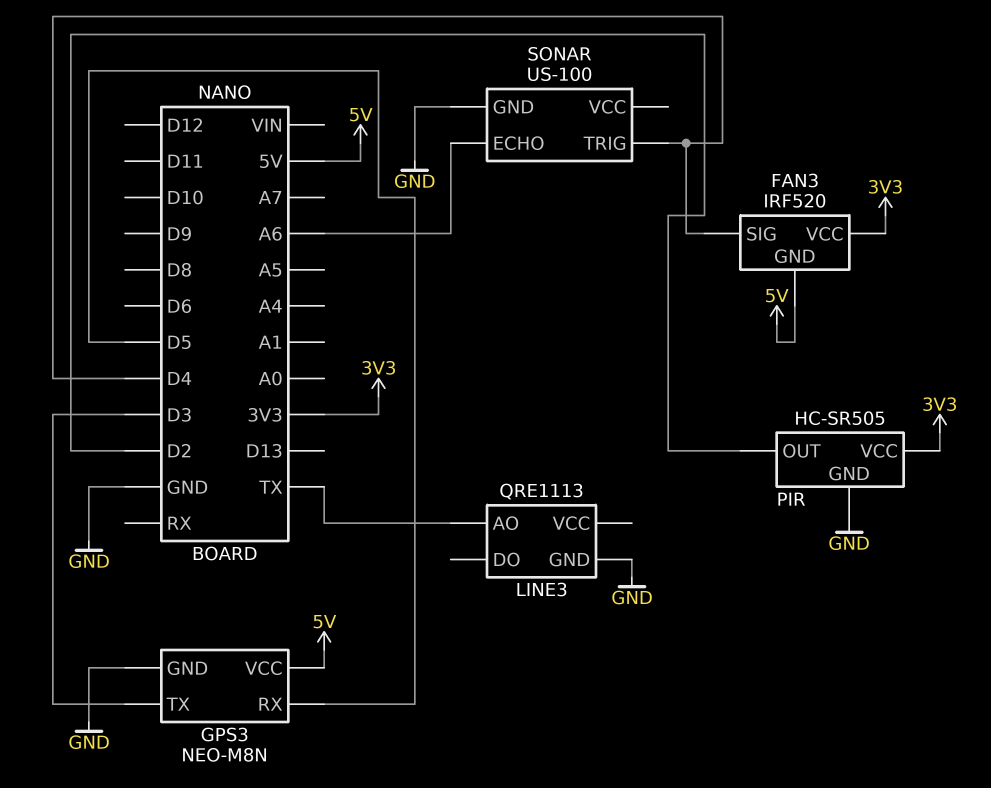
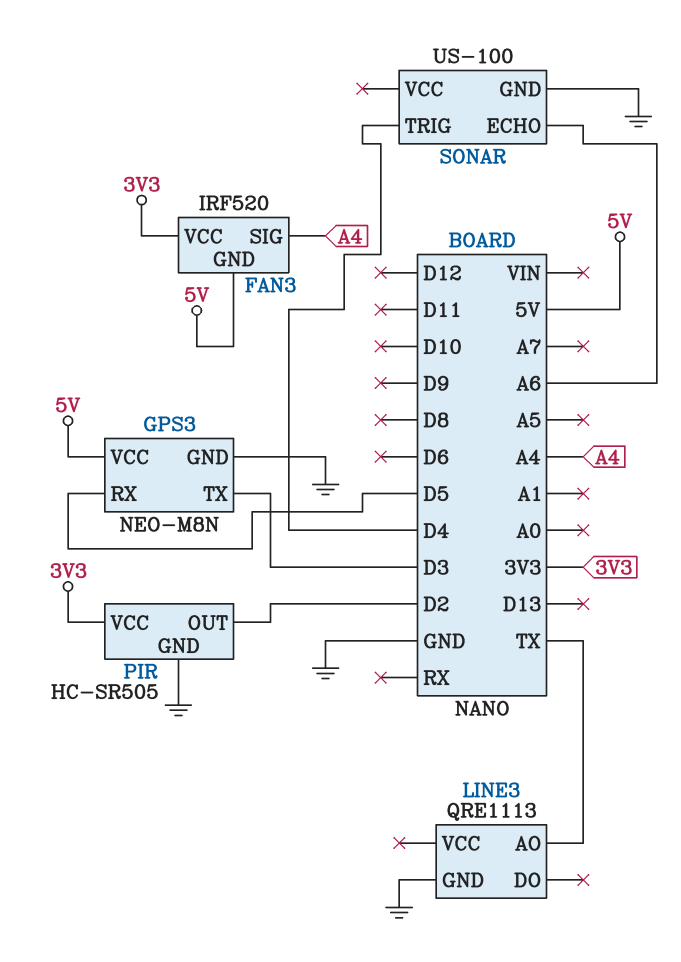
FAN3 pin SIG: D4 -> A4

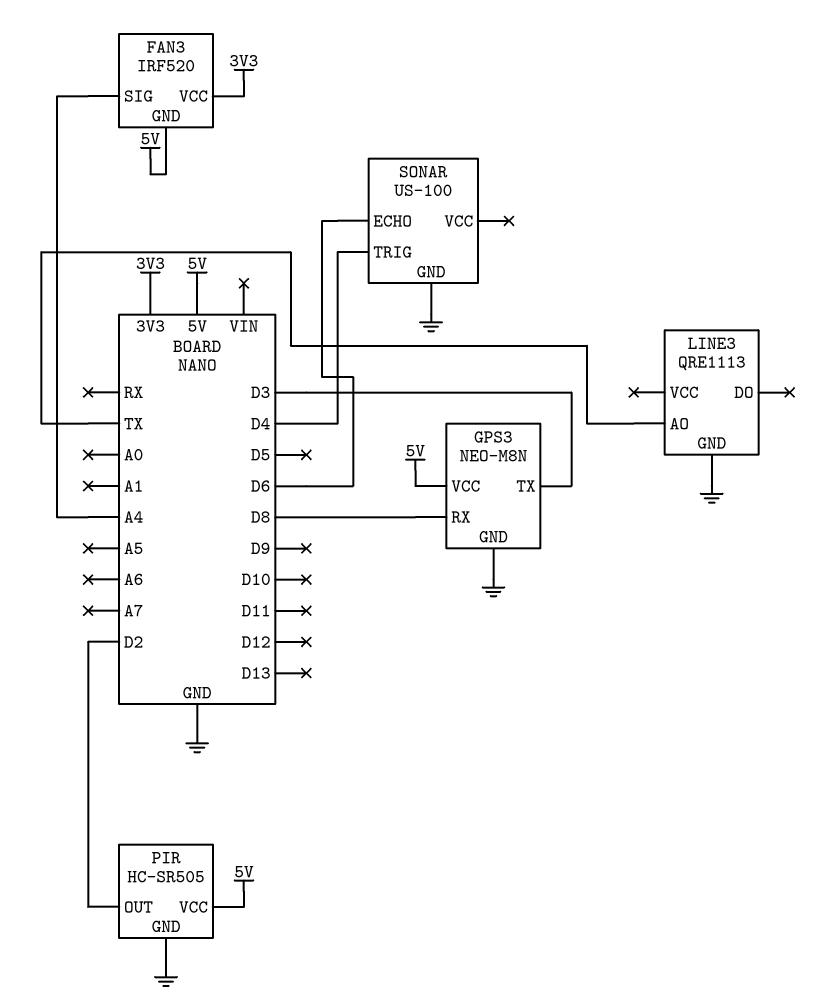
GPS3 pin RX: D5 -> D8
PIR pin VCC: 3V3 -> 5V
SONAR pin ECHO: A6 -> D6

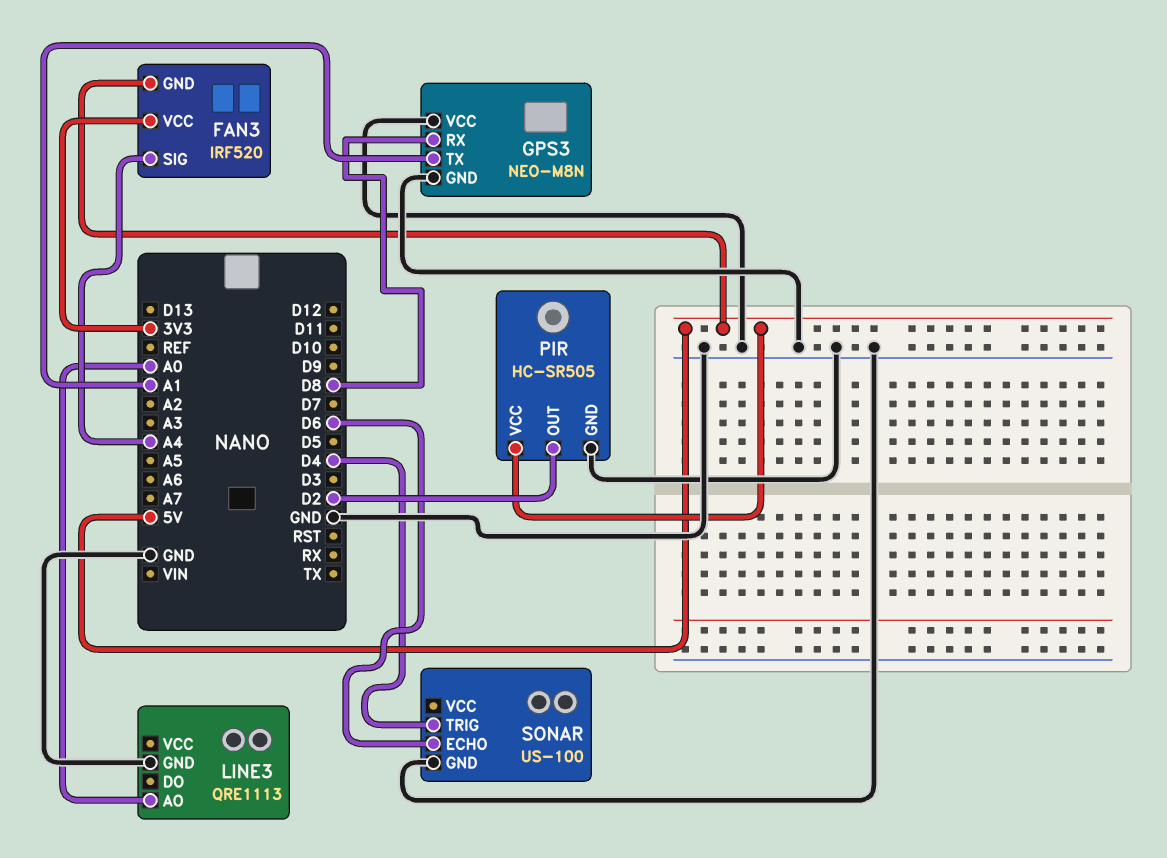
GPS3 pin TX: D3 -> A1
GPS3 pin VCC: 5V -> GND
LINE3 pin AO: TX -> A0

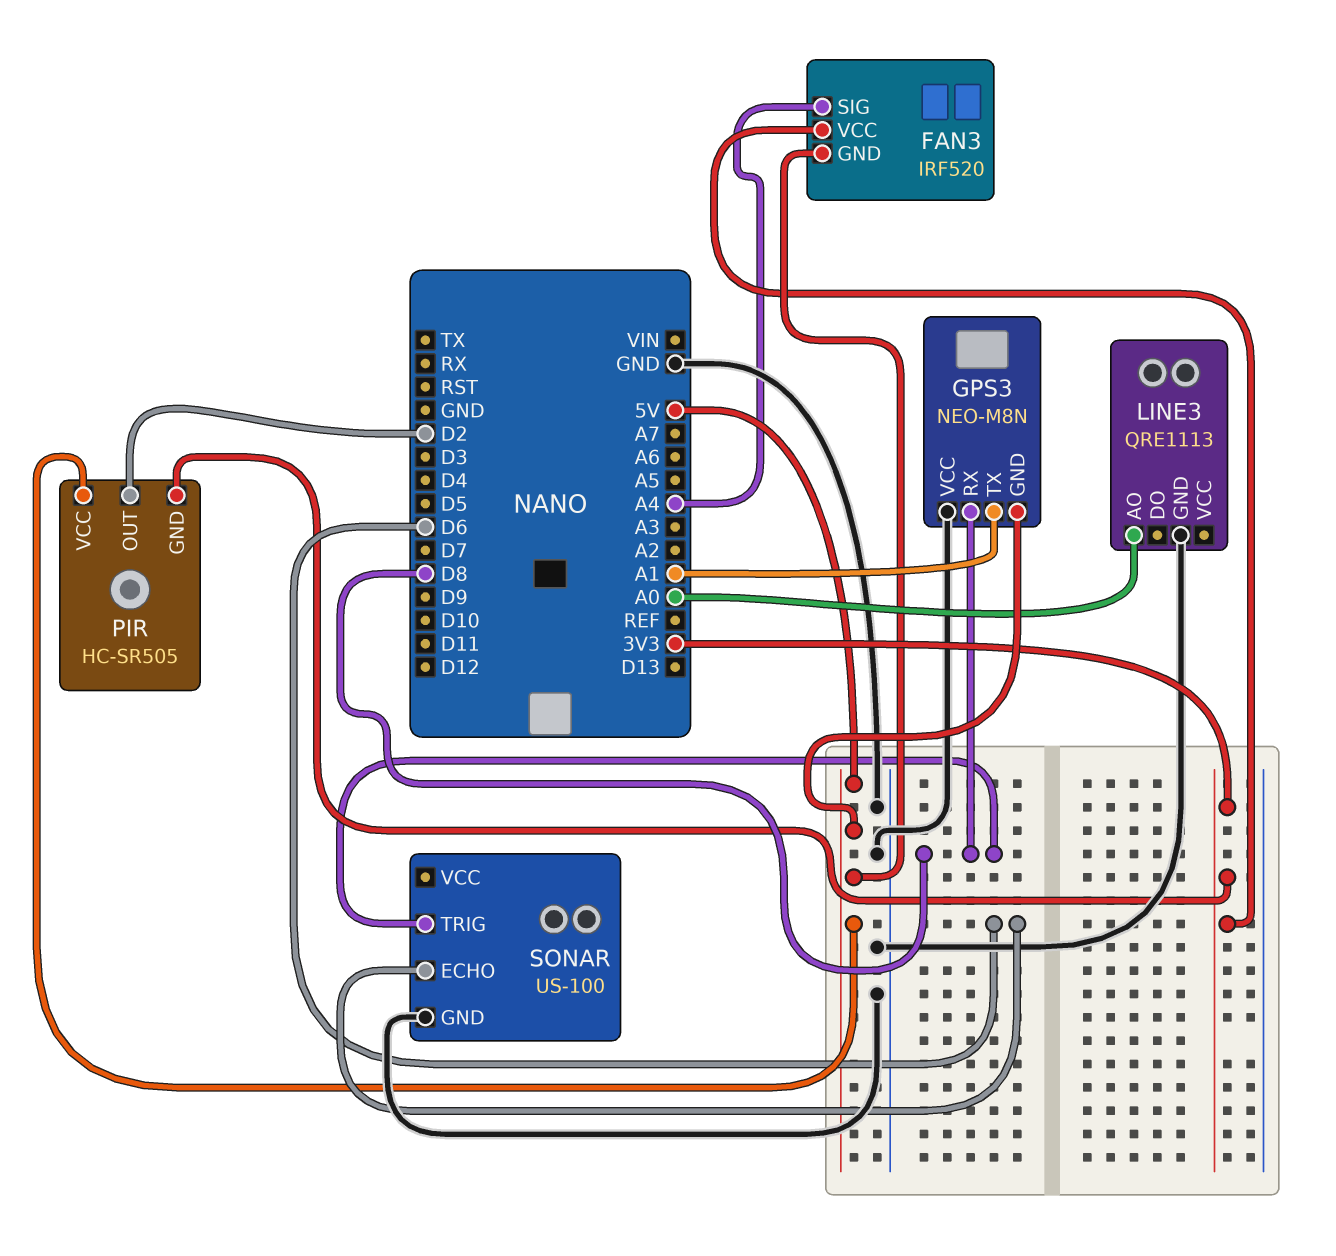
GPS3 pin GND: GND -> 5V
PIR pin GND: GND -> 3V3
SONAR pin TRIG: D4 -> D8

